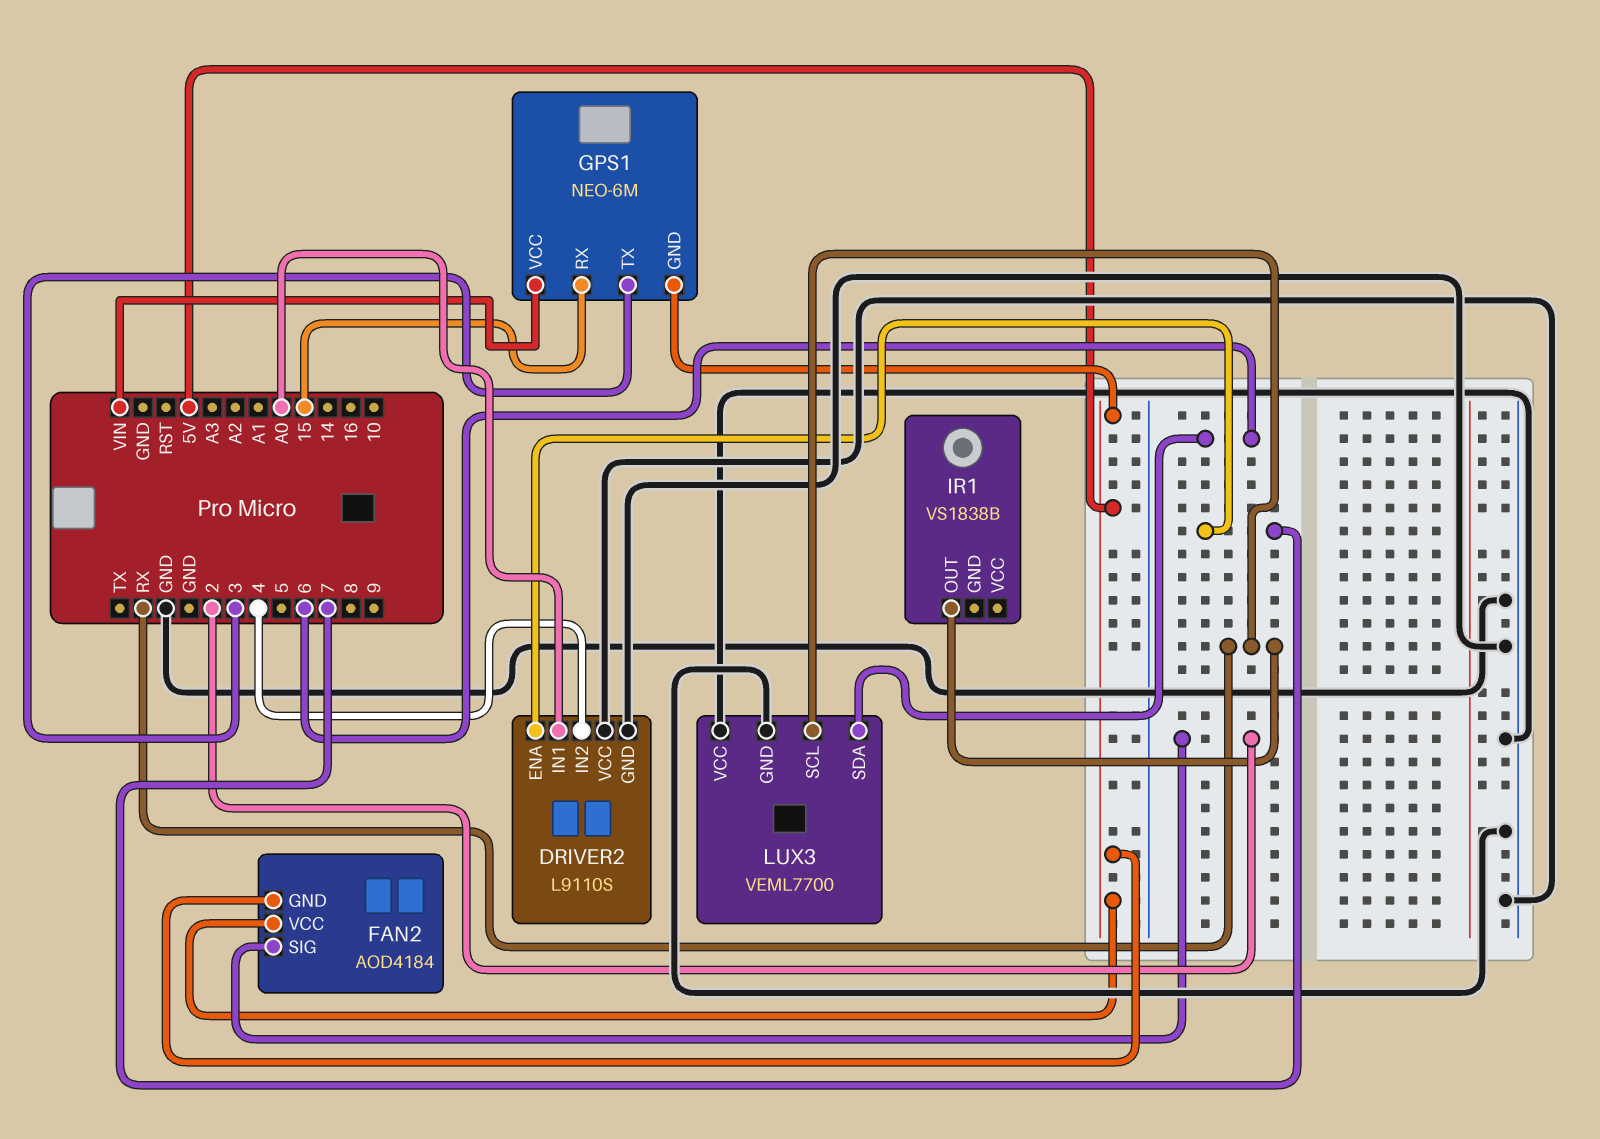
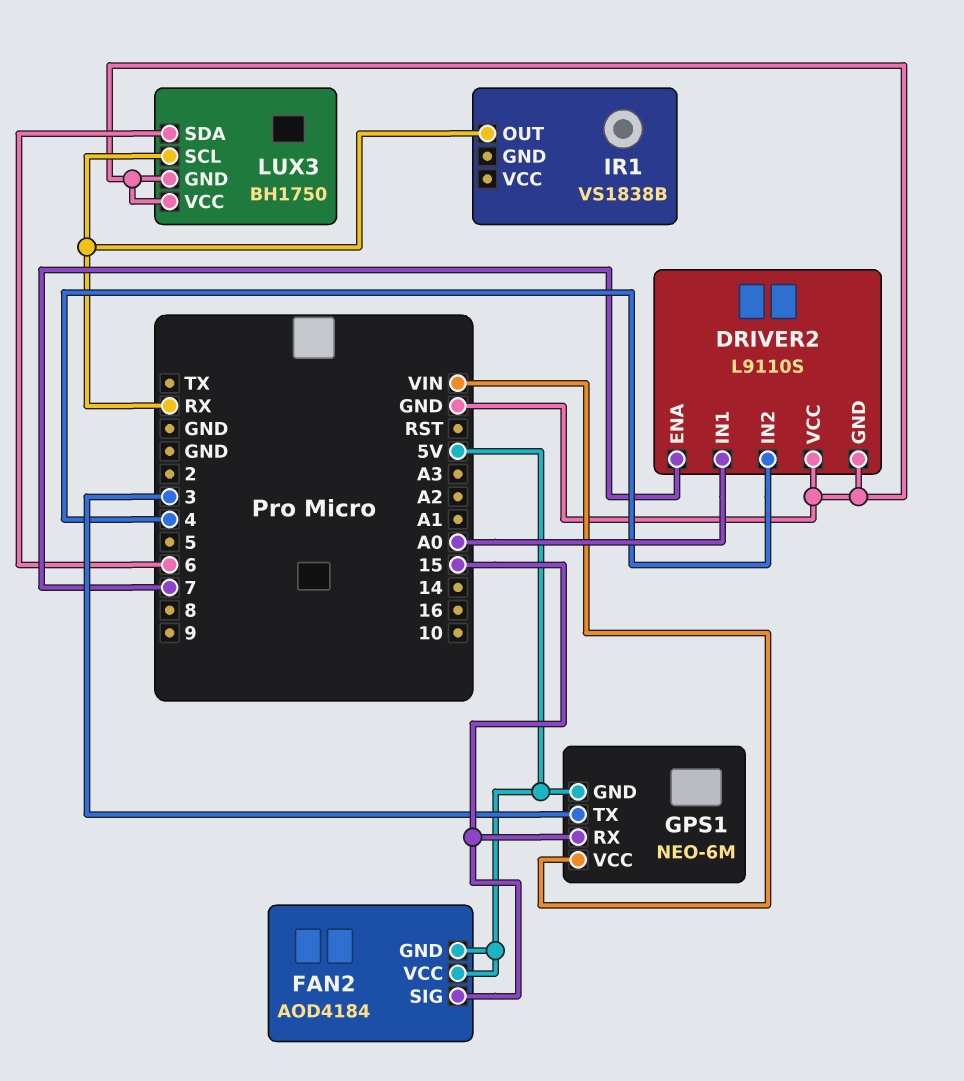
FAN2 pin SIG: 2 -> 15
LUX3: VEML7700 -> BH1750

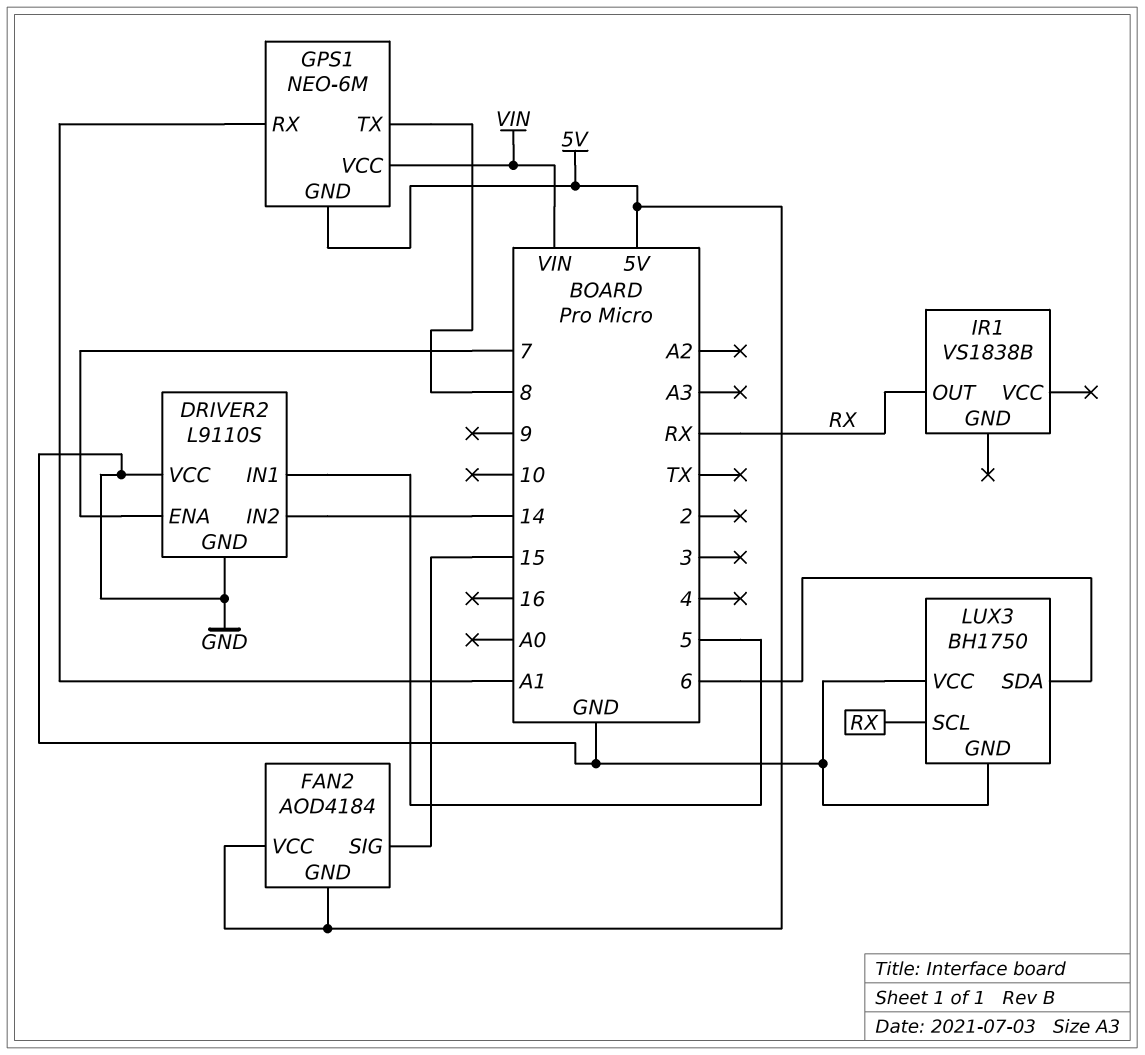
DRIVER2 pin IN1: A0 -> 5
DRIVER2 pin IN2: 4 -> 14
GPS1 pin RX: 15 -> A1
GPS1 pin TX: 3 -> 8

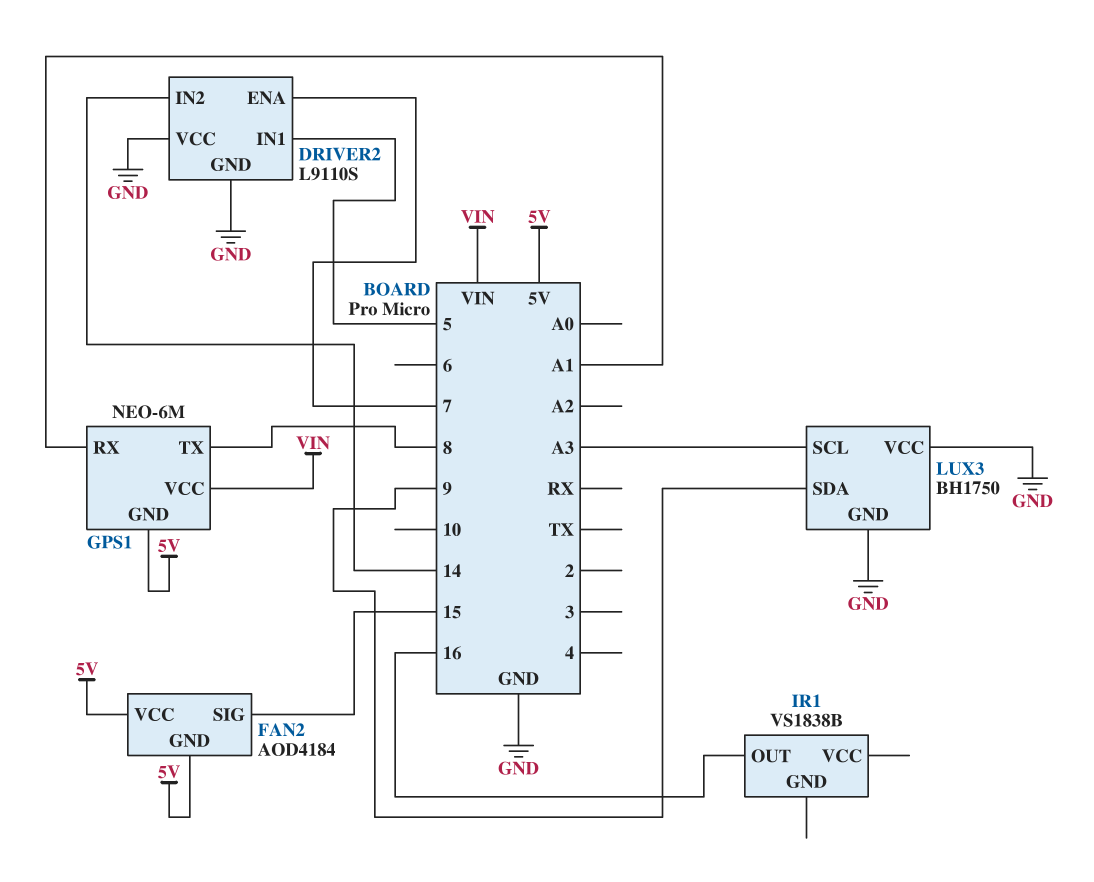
IR1 pin OUT: RX -> 16
LUX3 pin SCL: RX -> A3
LUX3 pin SDA: 6 -> 9

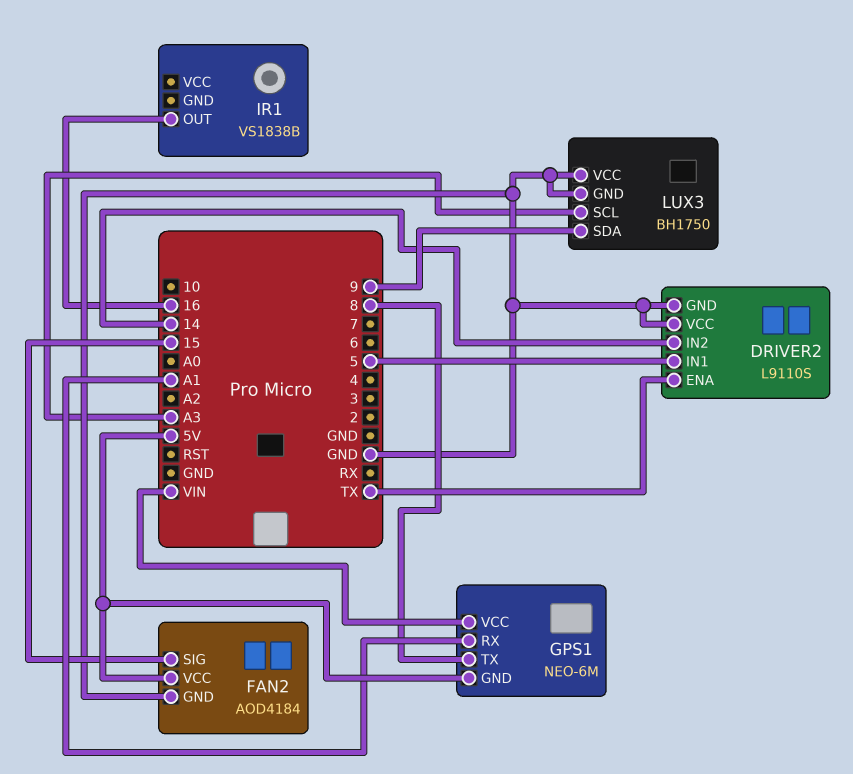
DRIVER2 pin ENA: 7 -> TX
FAN2 pin GND: 5V -> GND

